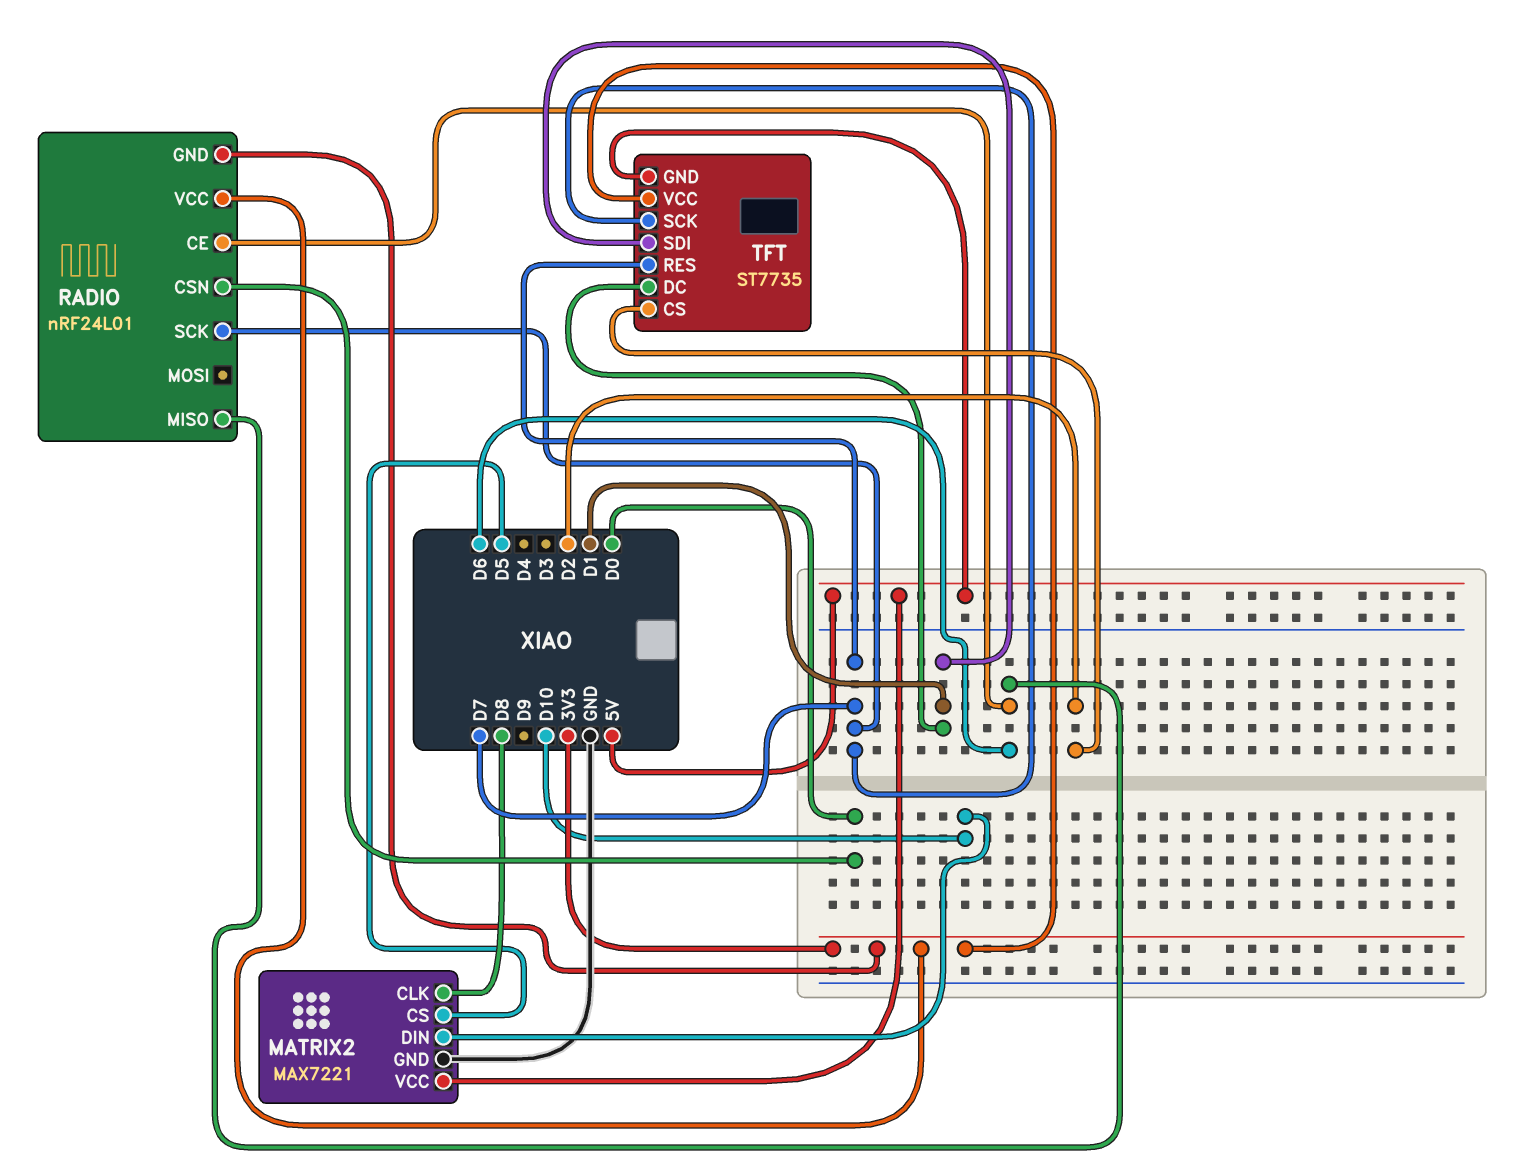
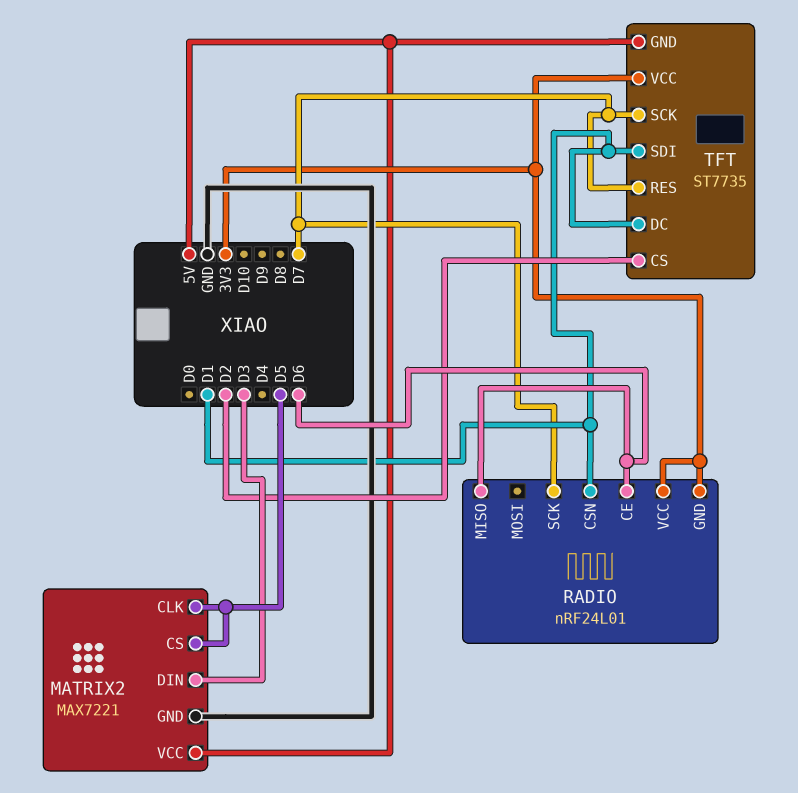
MATRIX2 pin CLK: D8 -> D5
MATRIX2 pin DIN: D10 -> D3
RADIO pin CSN: D0 -> D1

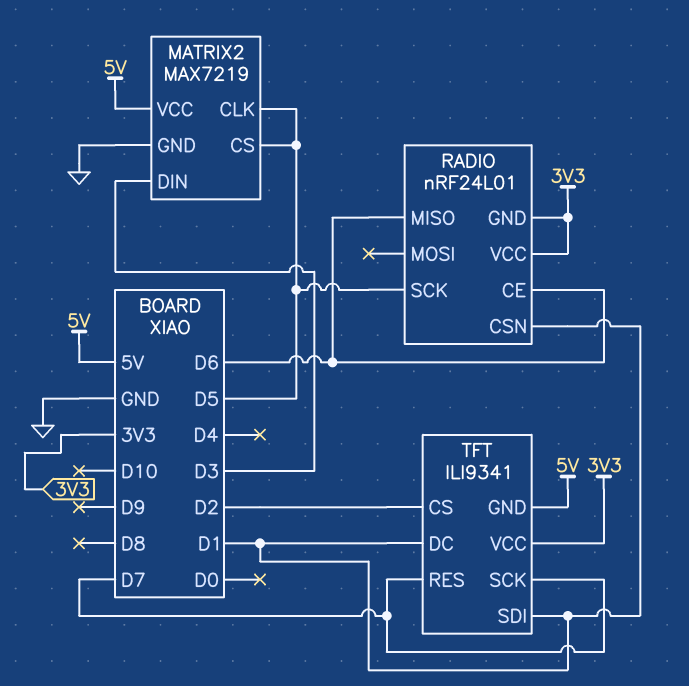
MATRIX2: MAX7221 -> MAX7219
RADIO pin SCK: D7 -> D5
TFT: ST7735 -> ILI9341

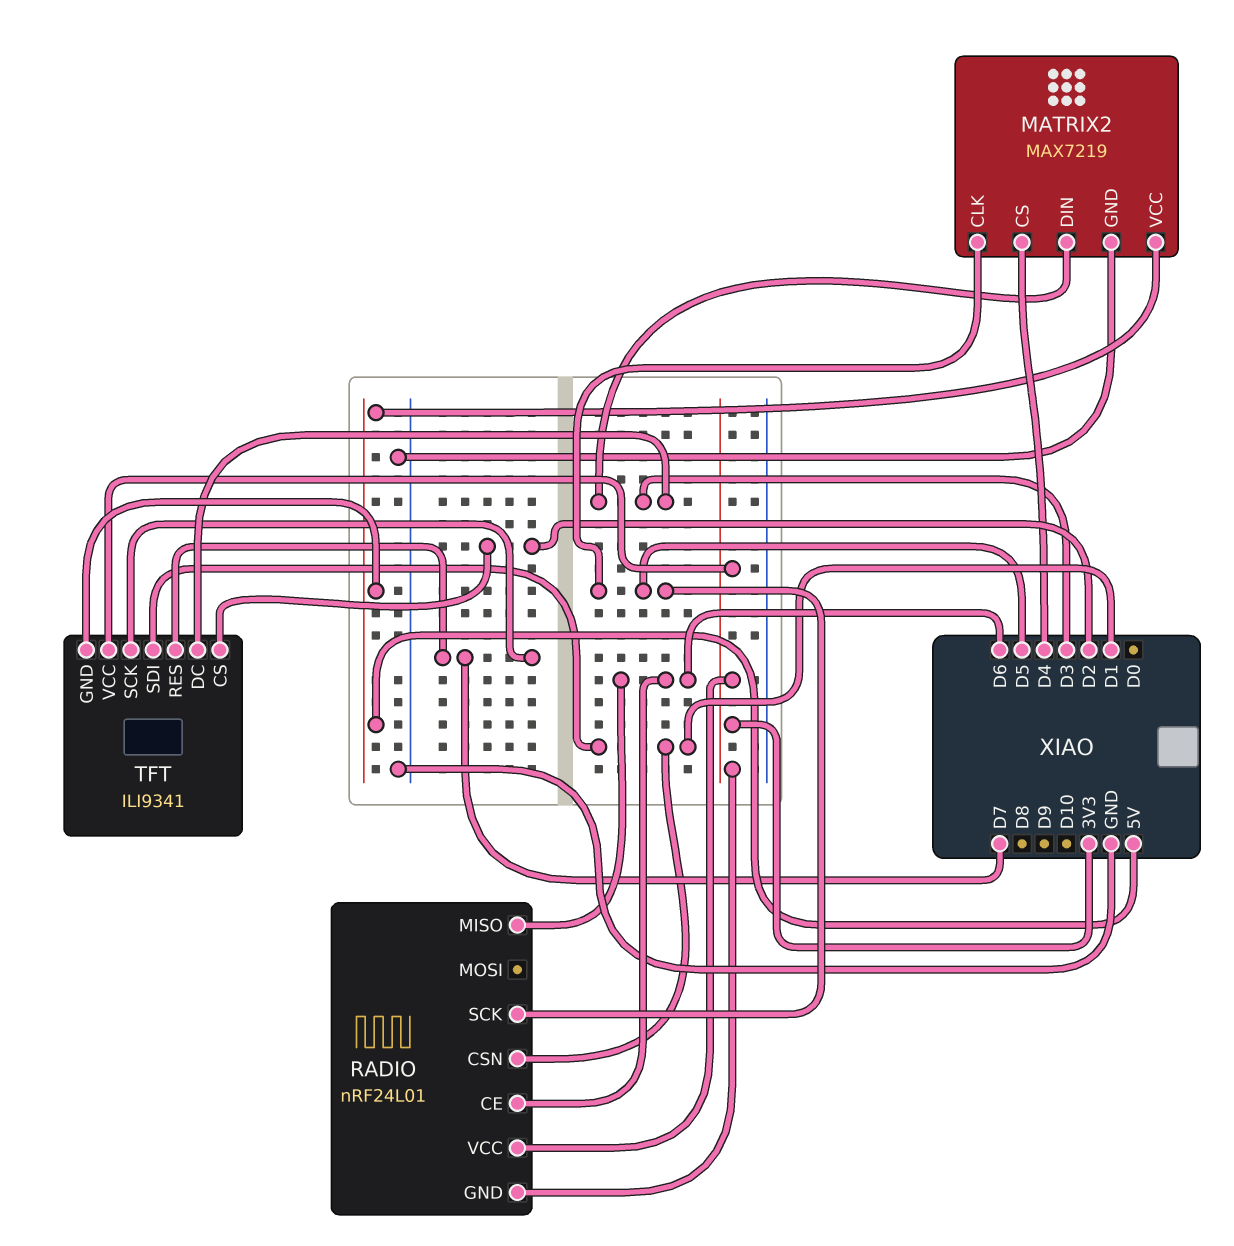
MATRIX2 pin CS: D5 -> D4
TFT pin DC: D1 -> D3

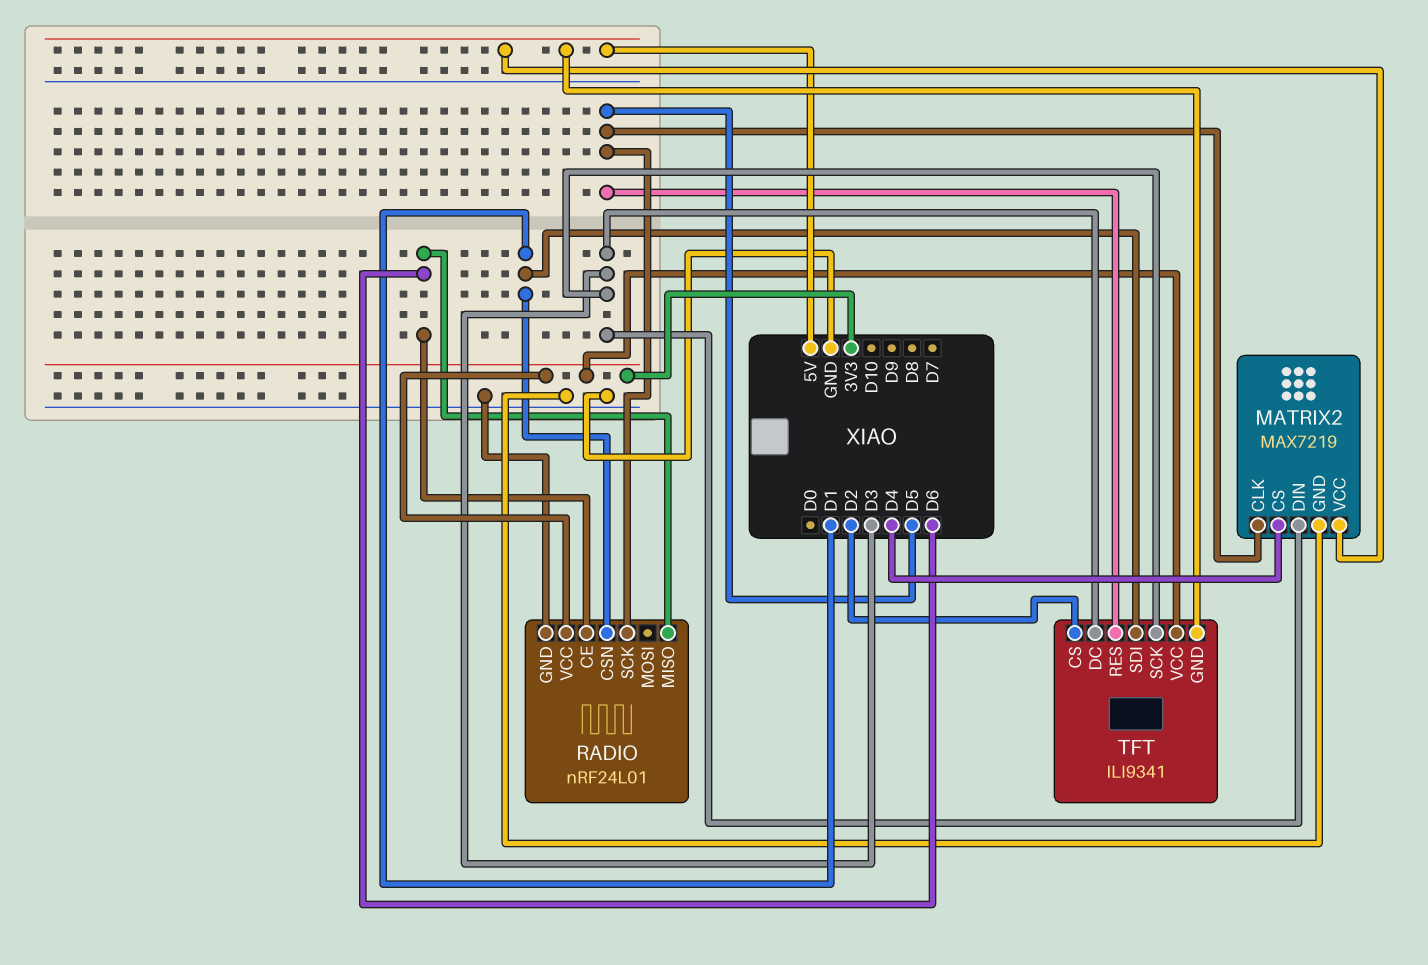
RADIO pin GND: 3V3 -> GND
TFT pin RES: D7 -> D5
TFT pin SCK: D7 -> D3

